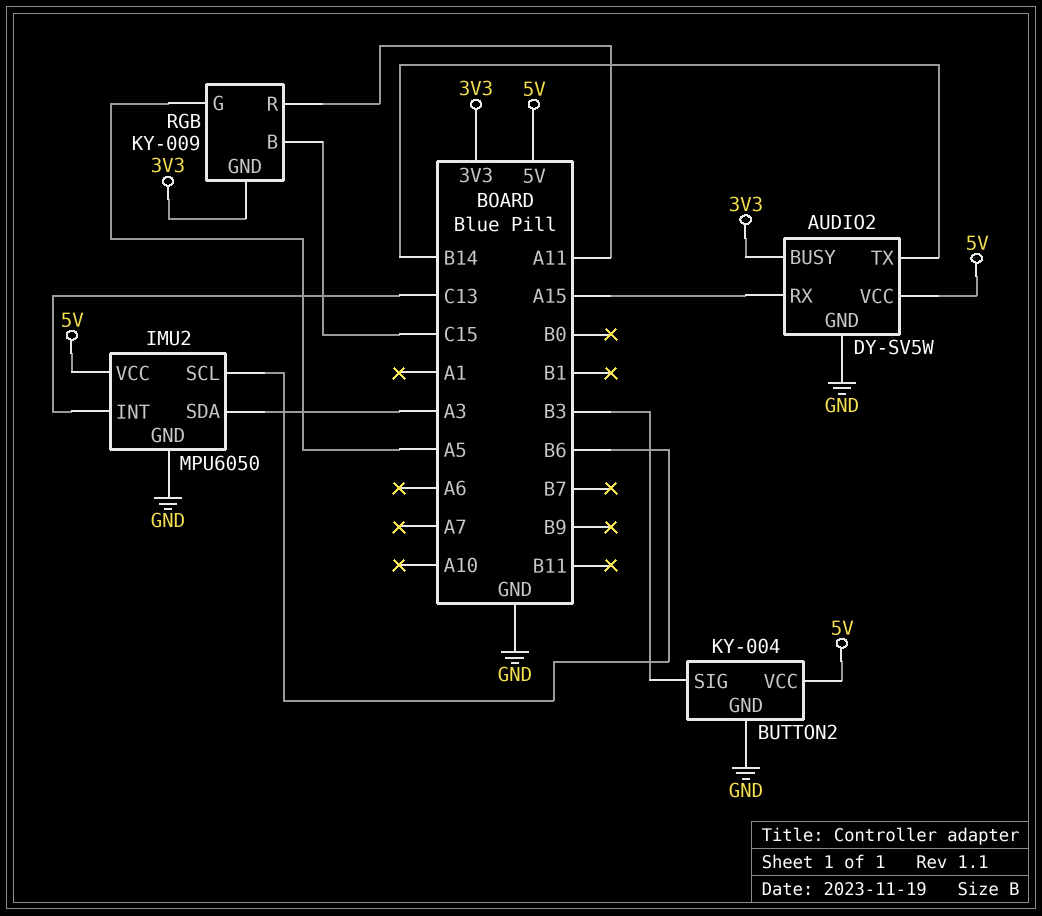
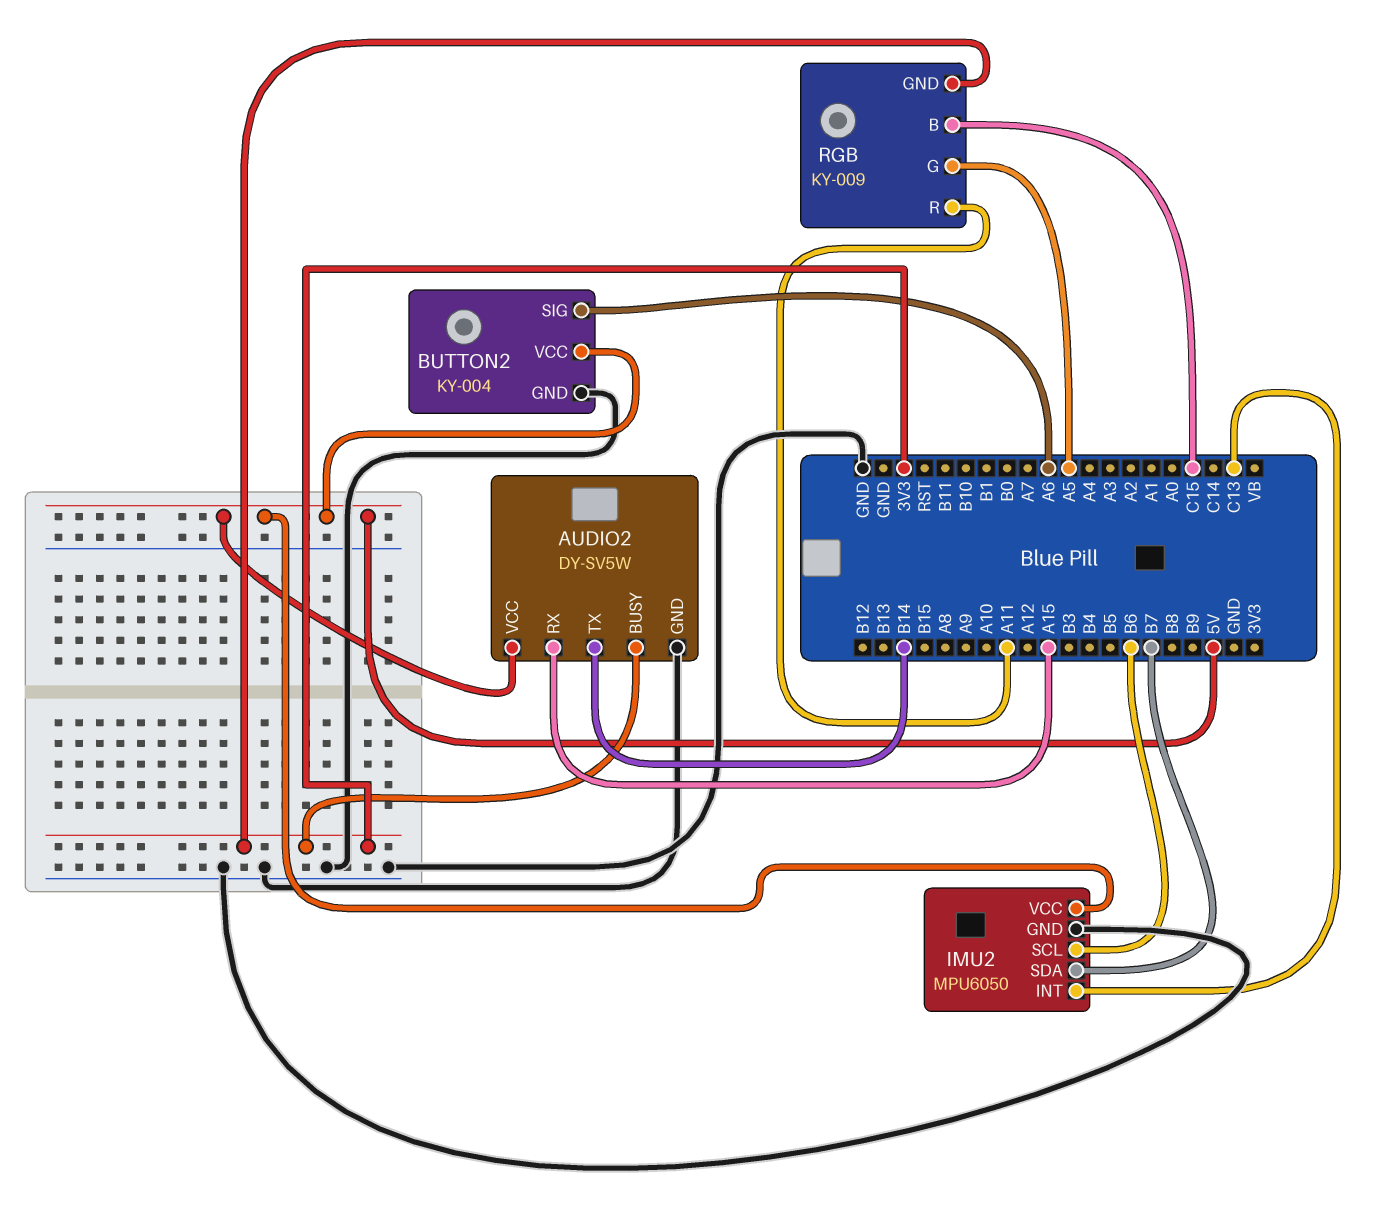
BUTTON2 pin SIG: B3 -> A6
IMU2 pin SDA: A3 -> B7

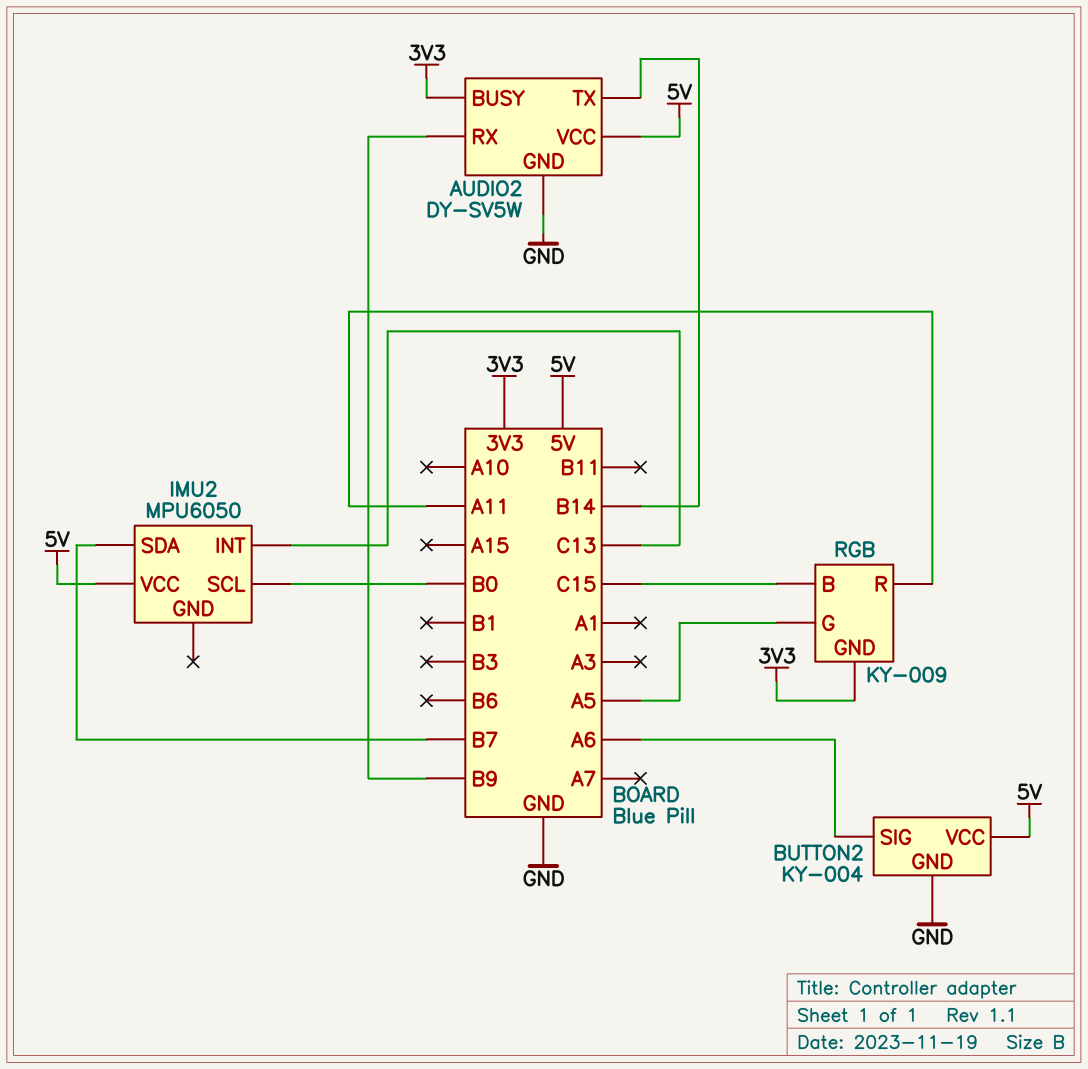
AUDIO2 pin RX: A15 -> B9
IMU2 pin GND: GND -> none
IMU2 pin SCL: B6 -> B0

